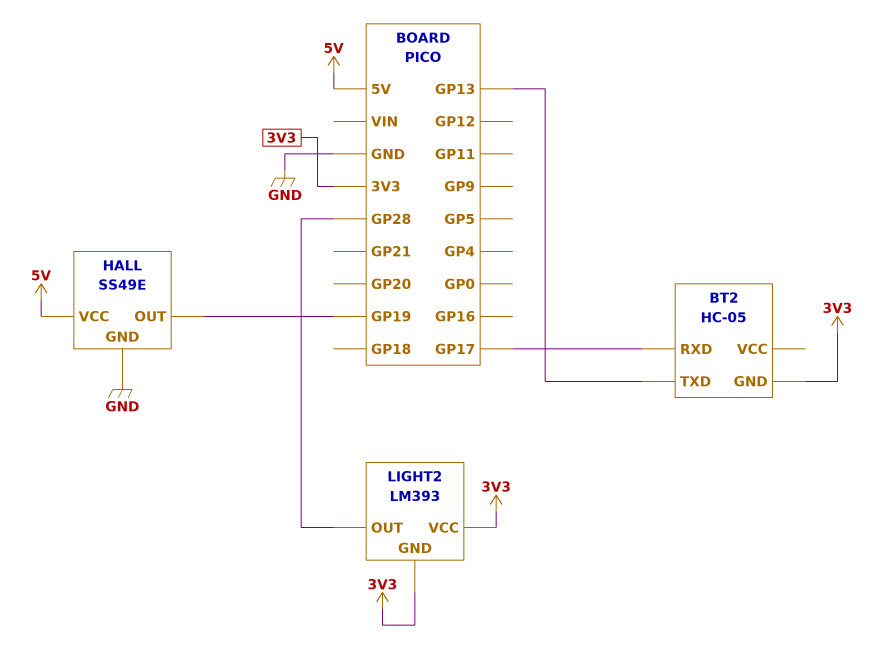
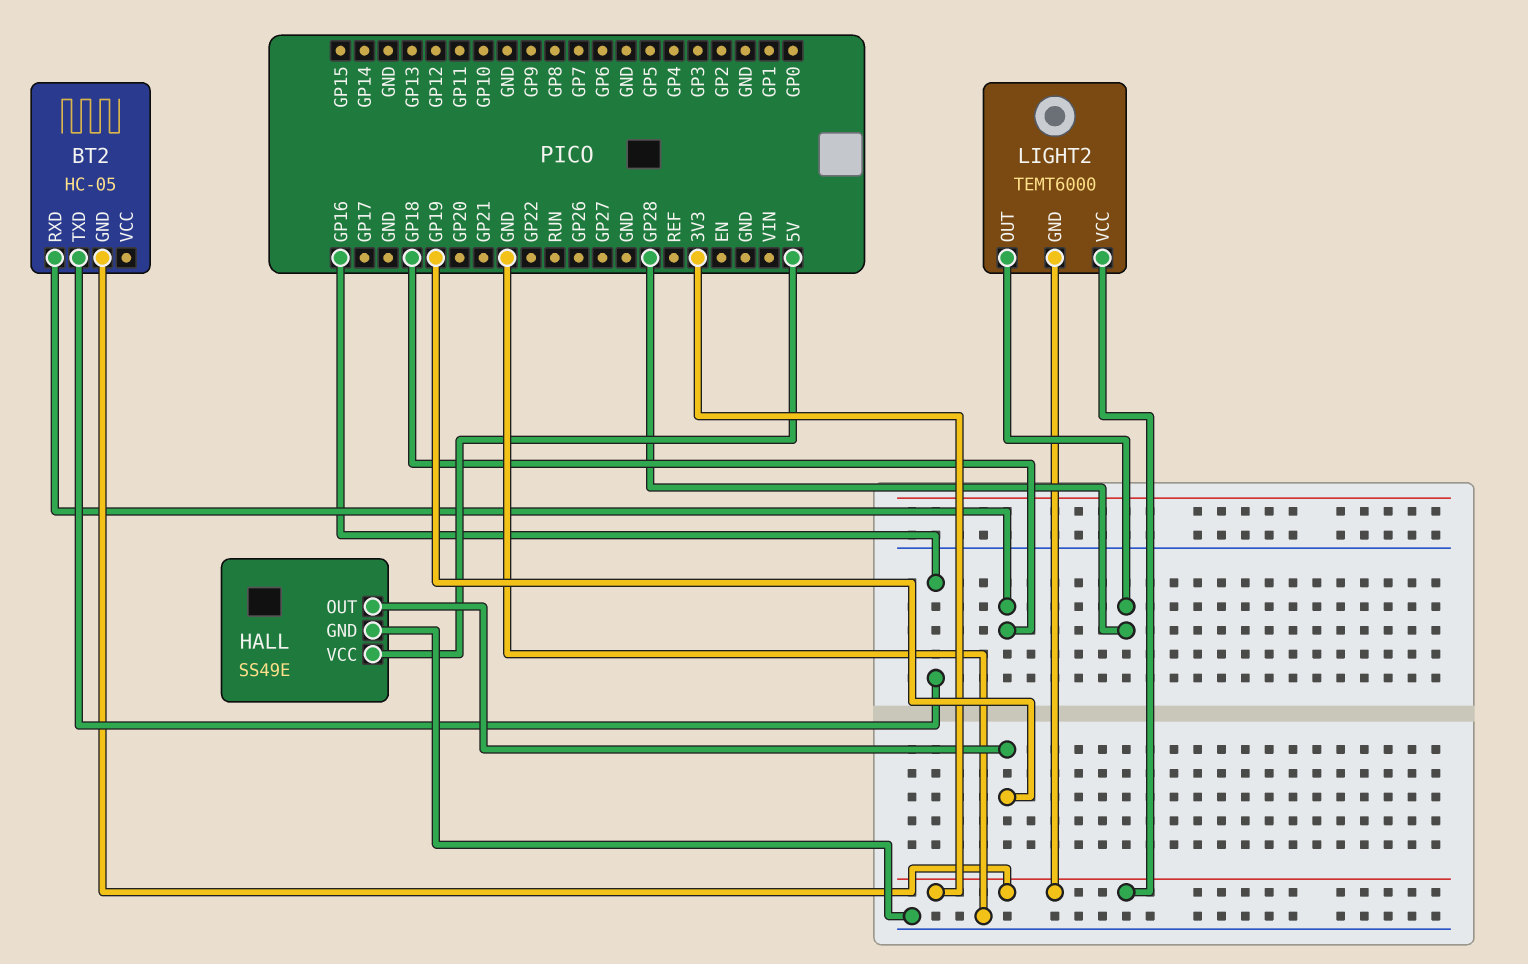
BT2 pin RXD: GP17 -> GP18
BT2 pin TXD: GP13 -> GP16
LIGHT2: LM393 -> TEMT6000

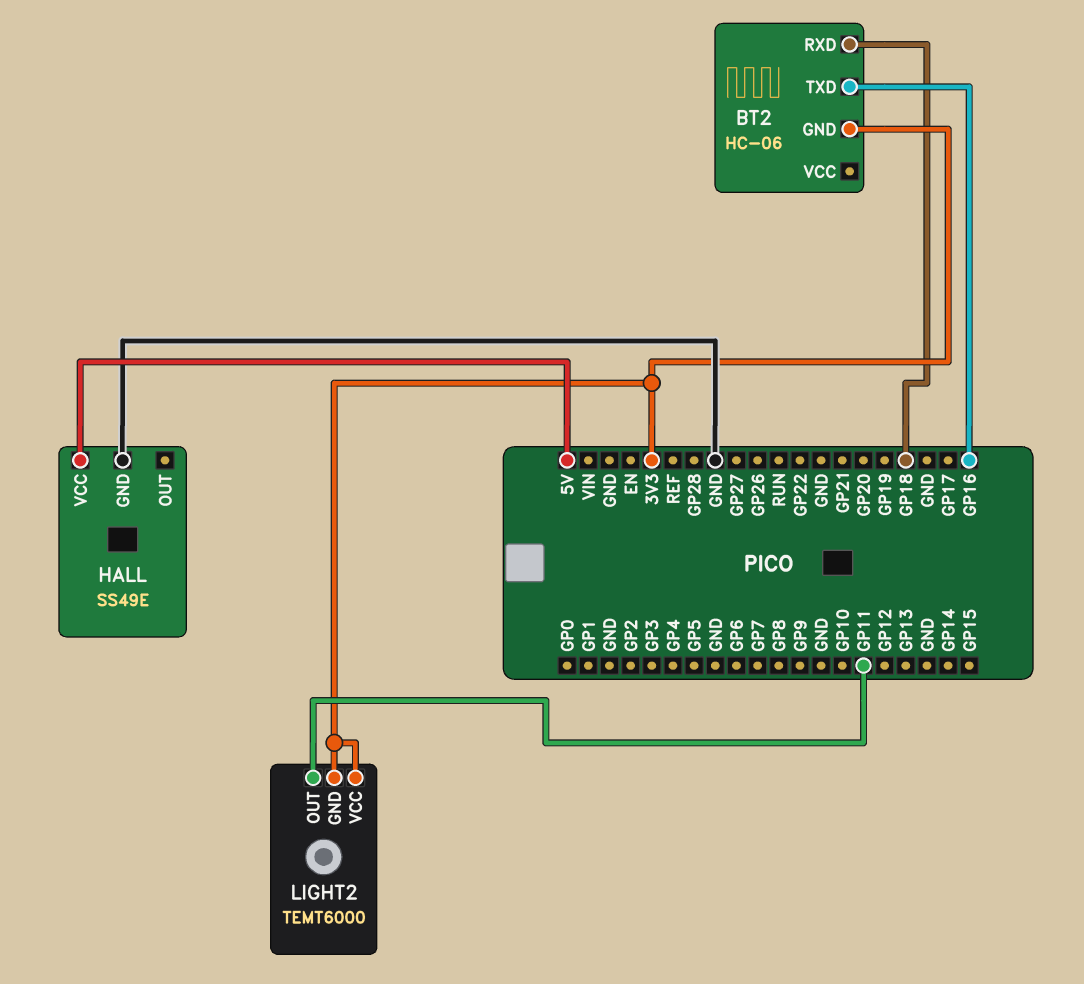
BT2: HC-05 -> HC-06
HALL pin OUT: GP19 -> none
LIGHT2 pin OUT: GP28 -> GP11

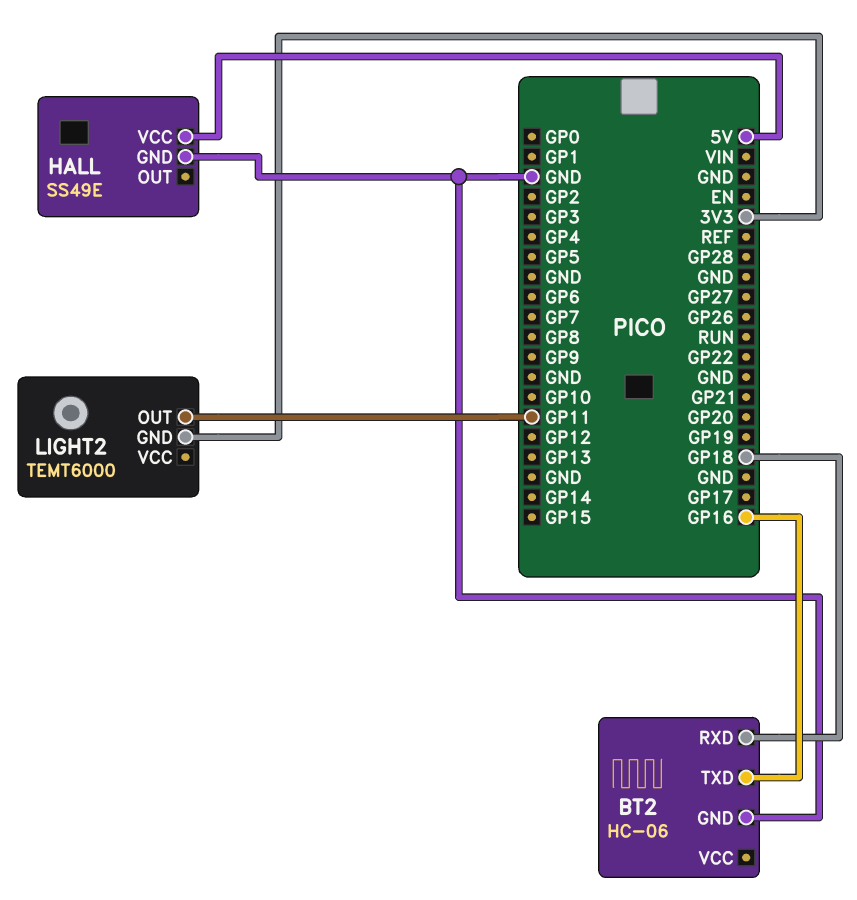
BT2 pin GND: 3V3 -> GND
LIGHT2 pin VCC: 3V3 -> none

